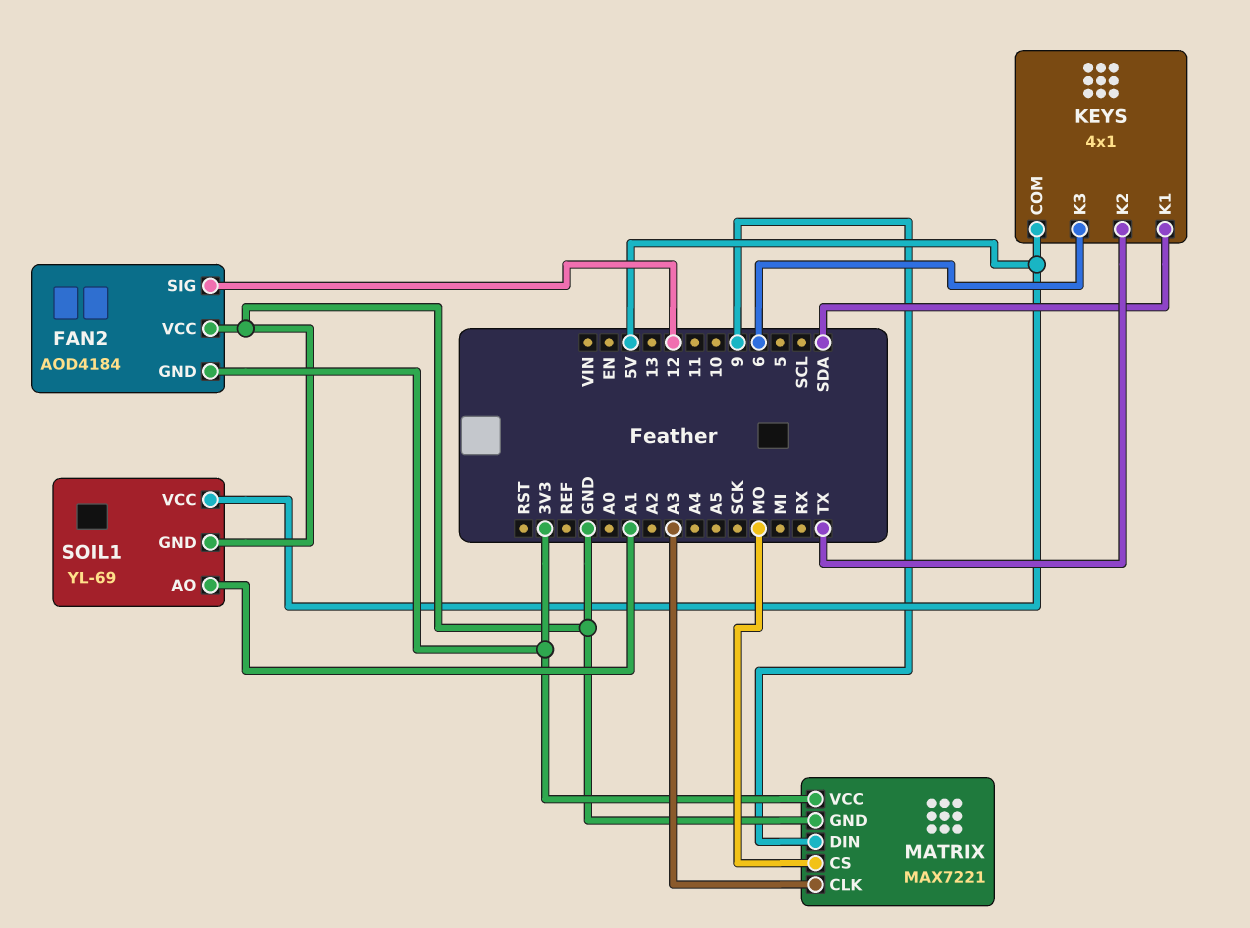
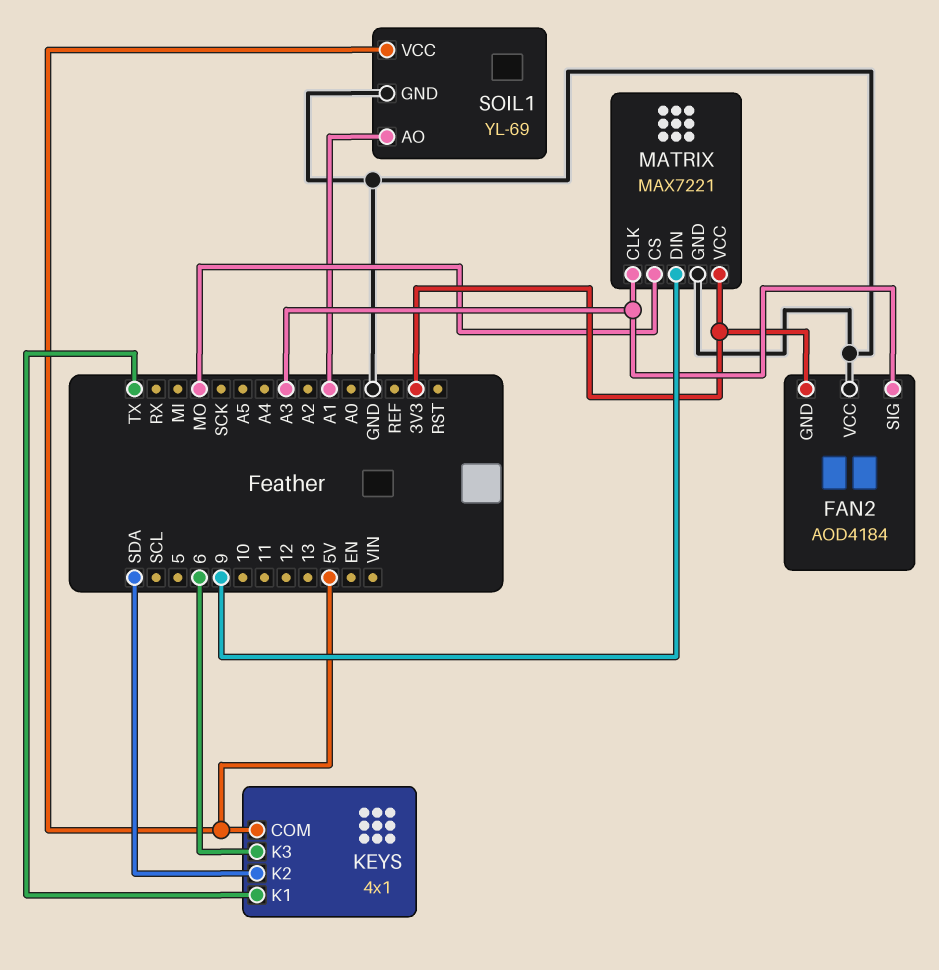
FAN2 pin SIG: 12 -> A3
KEYS pin K1: SDA -> TX
KEYS pin K2: TX -> SDA

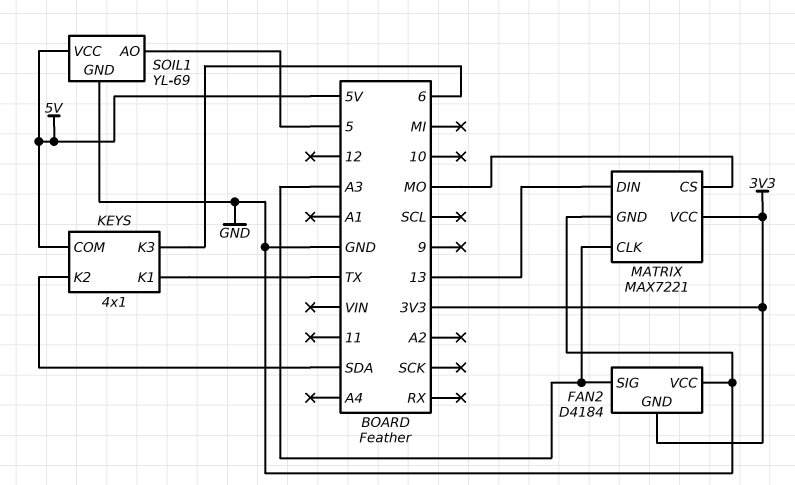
FAN2: AOD4184 -> D4184
MATRIX pin DIN: 9 -> 13
SOIL1 pin AO: A1 -> 5

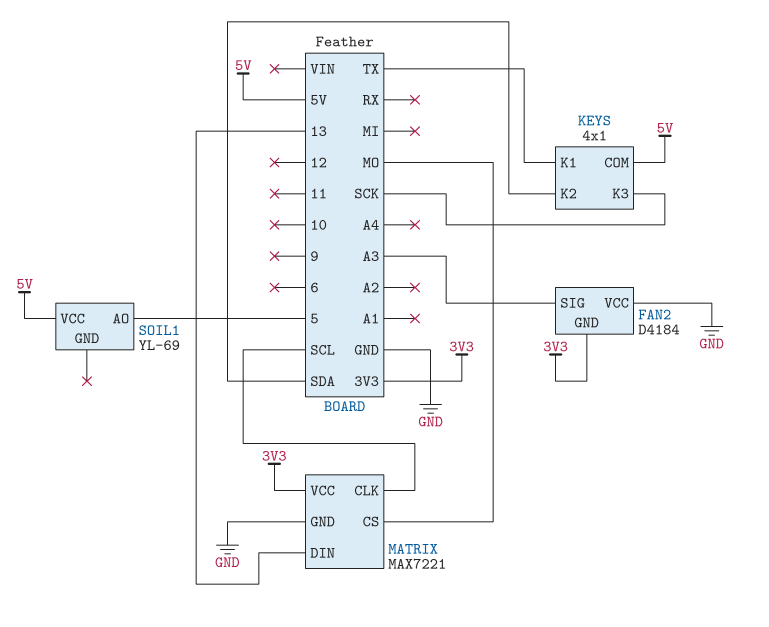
KEYS pin K3: 6 -> SCK
MATRIX pin CLK: A3 -> SCL
SOIL1 pin GND: GND -> none

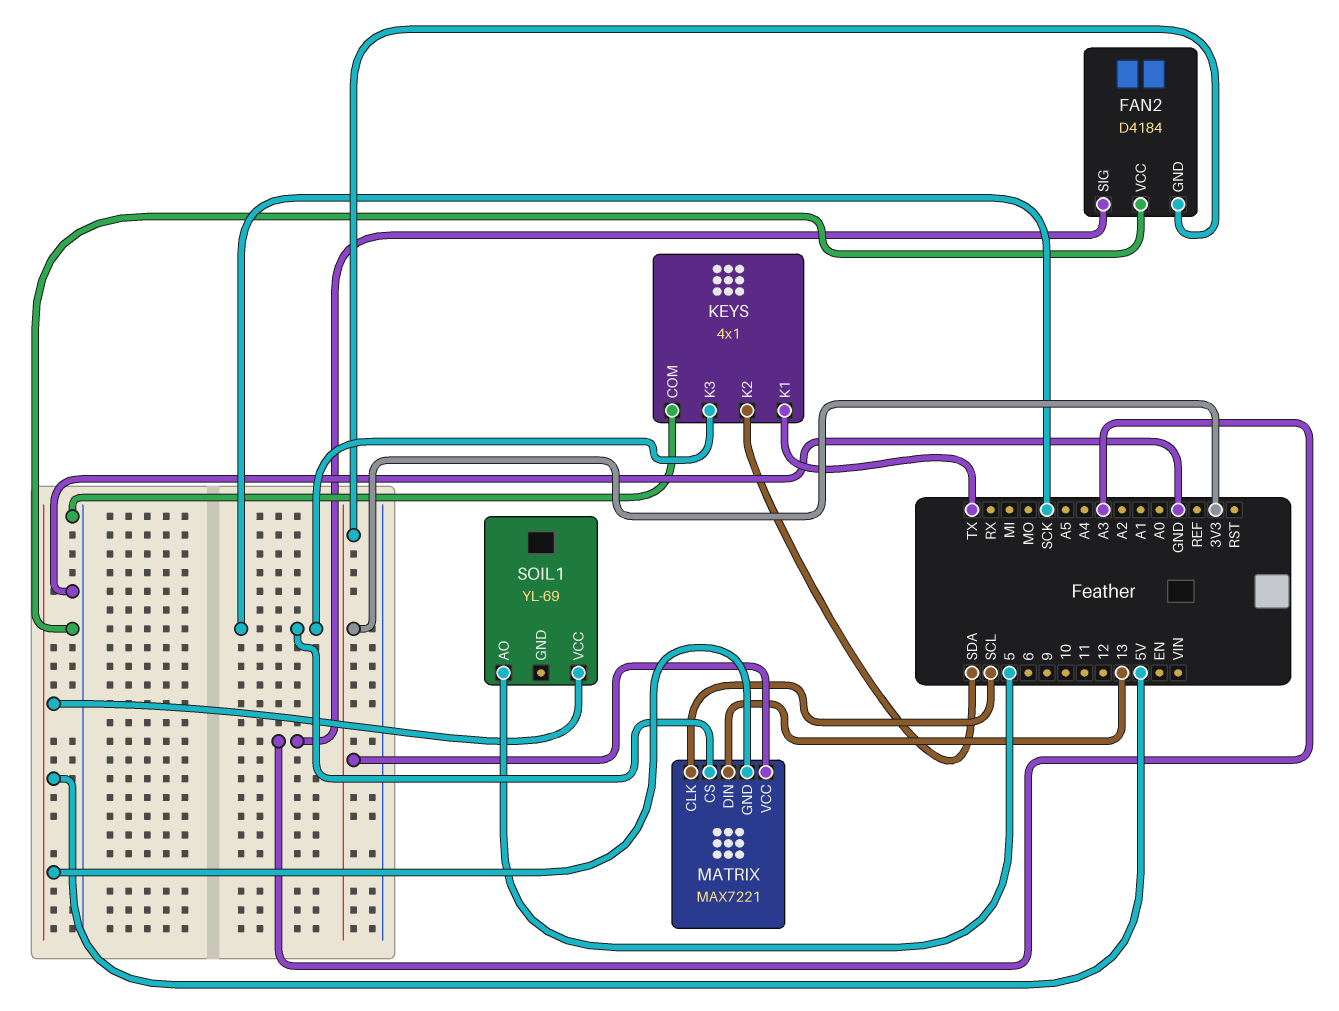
KEYS pin COM: 5V -> GND
MATRIX pin CS: MO -> SCK
MATRIX pin GND: GND -> 5V

